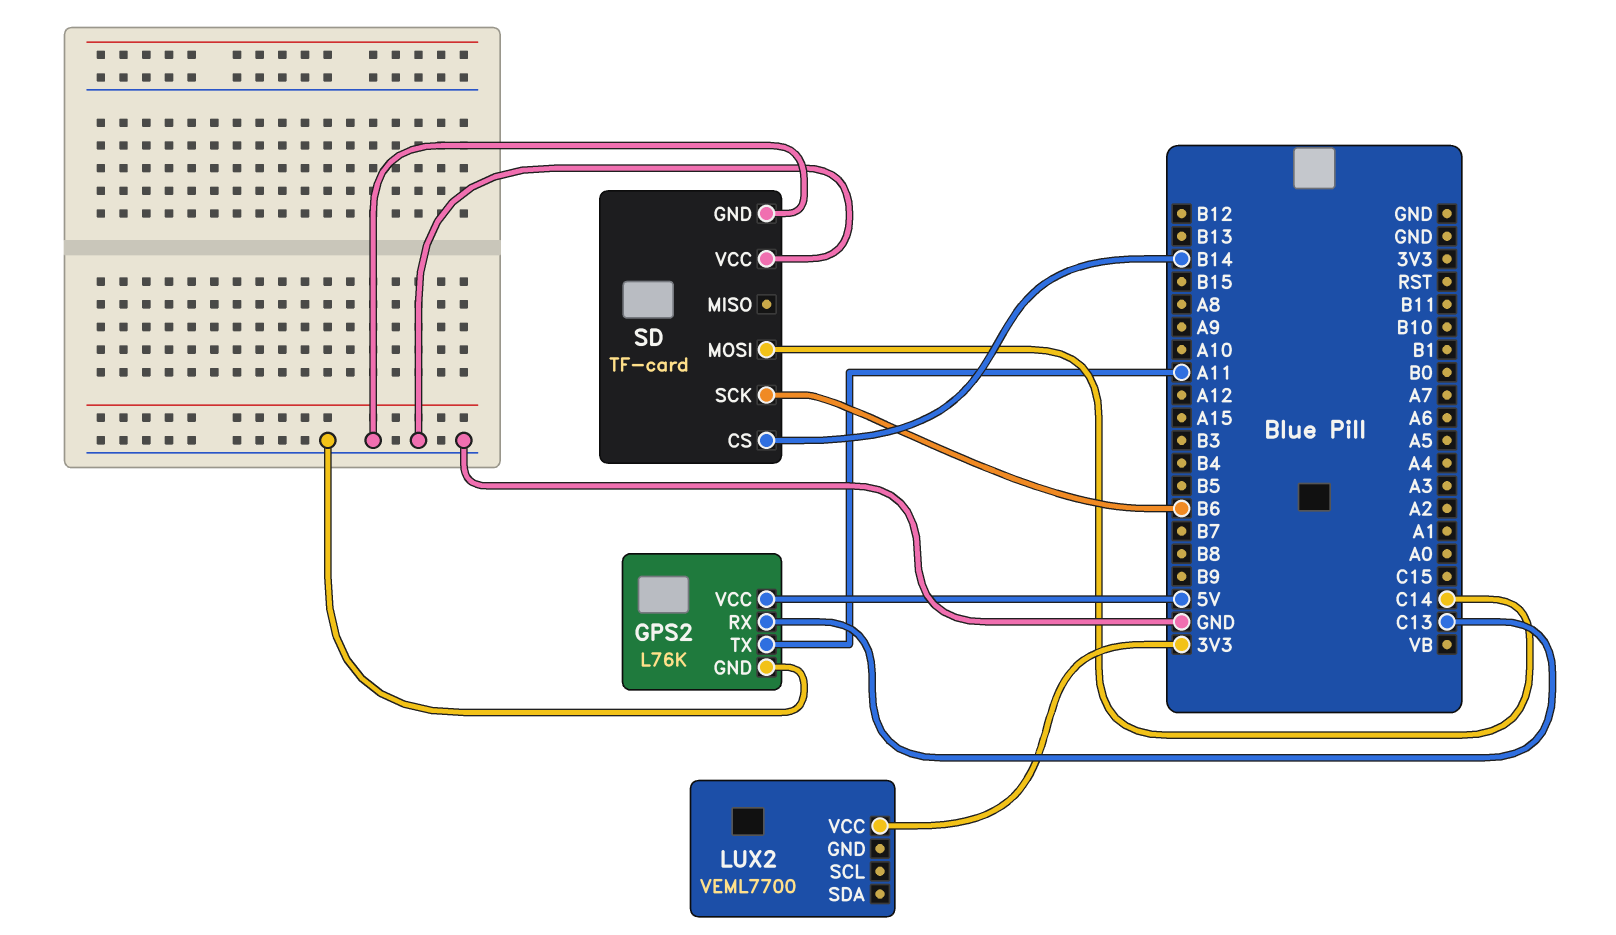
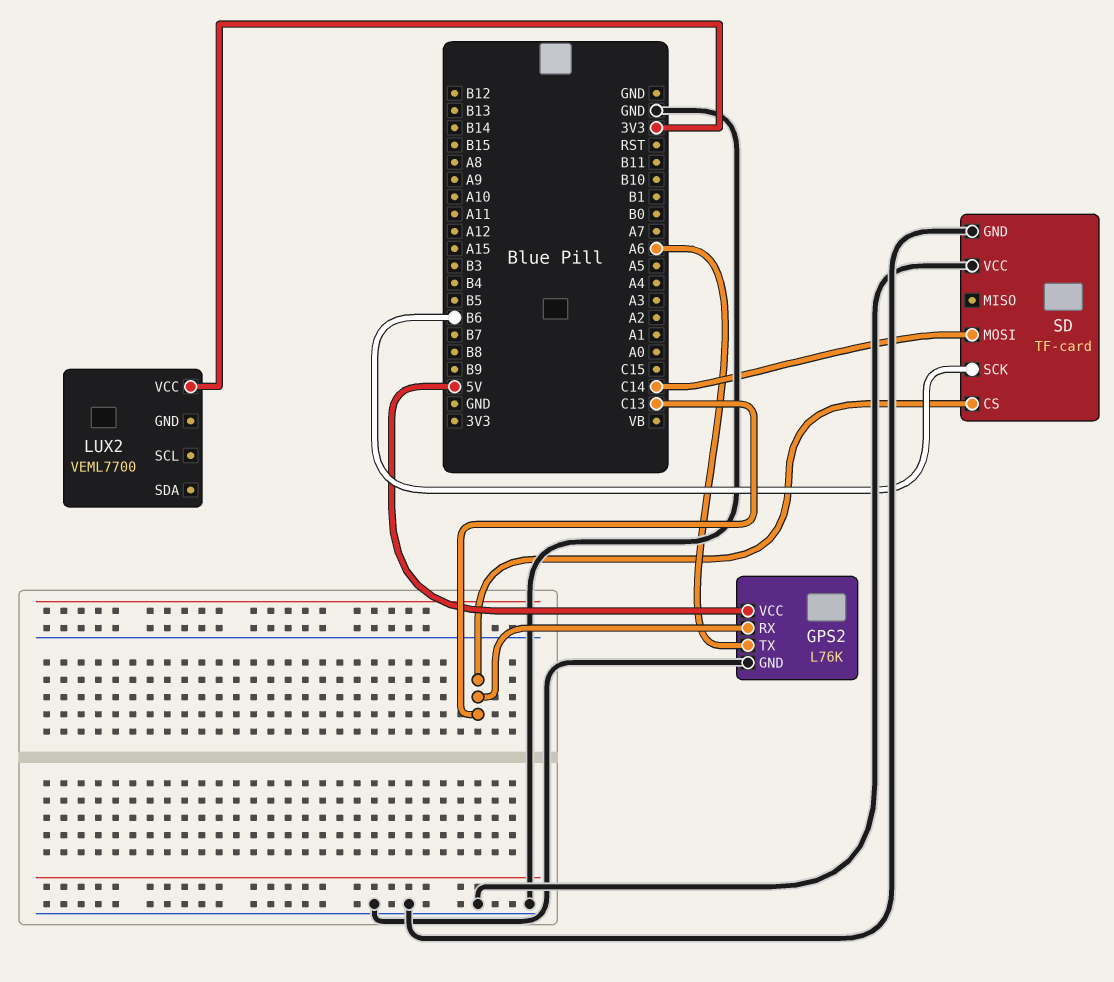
GPS2 pin TX: A11 -> A6
SD pin CS: B14 -> C13

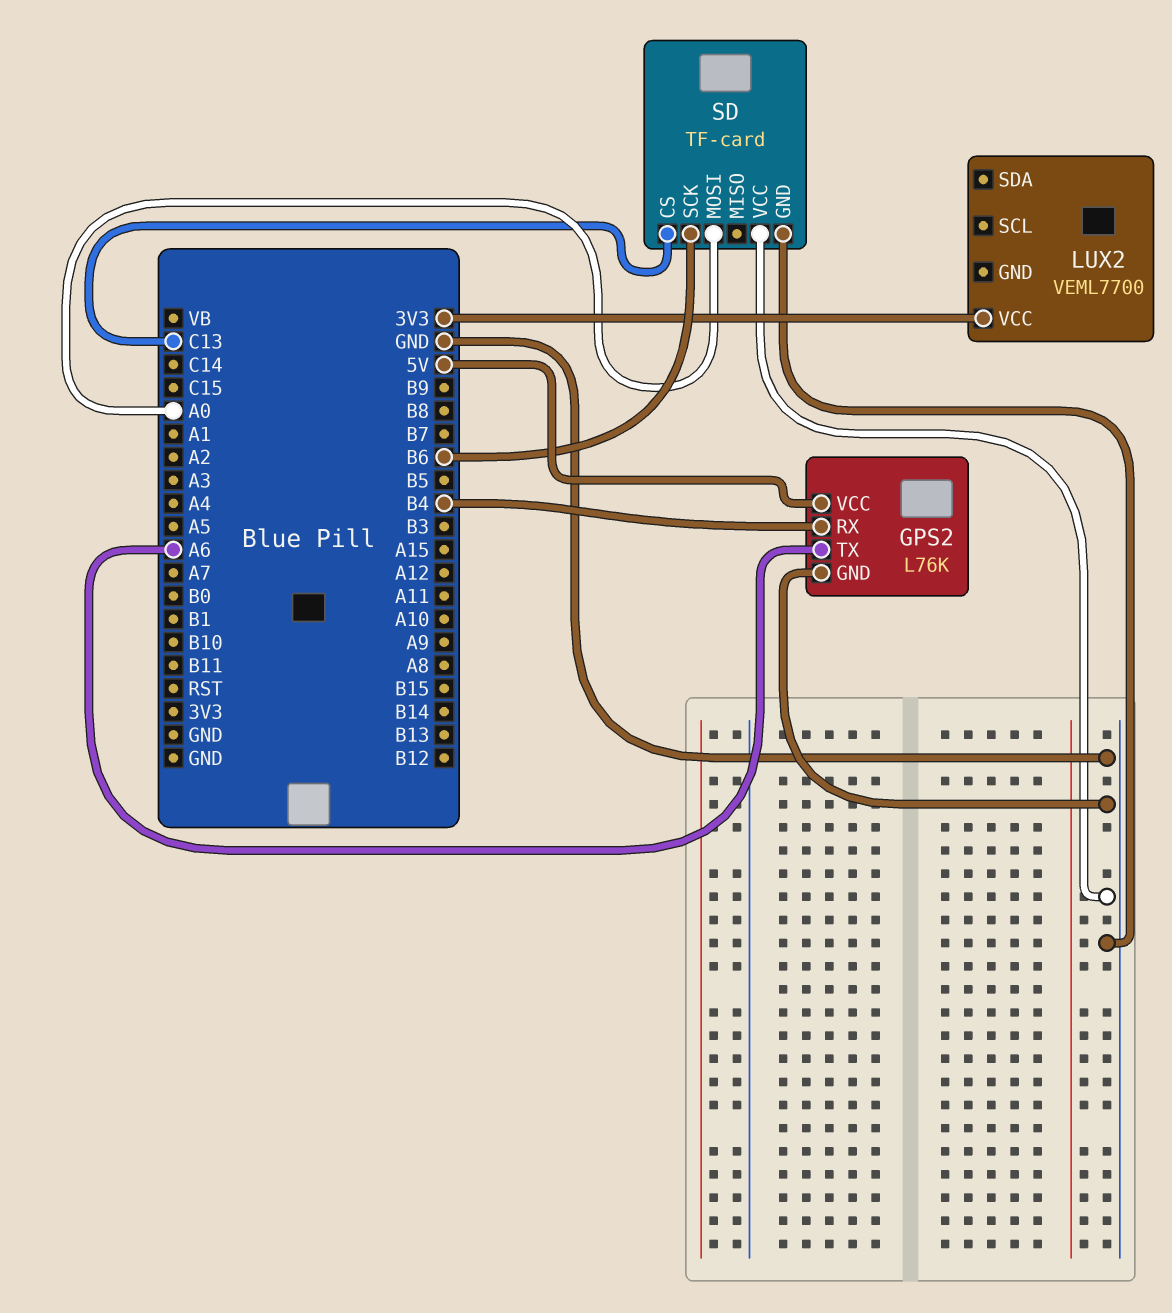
GPS2 pin RX: C13 -> B4
SD pin MOSI: C14 -> A0

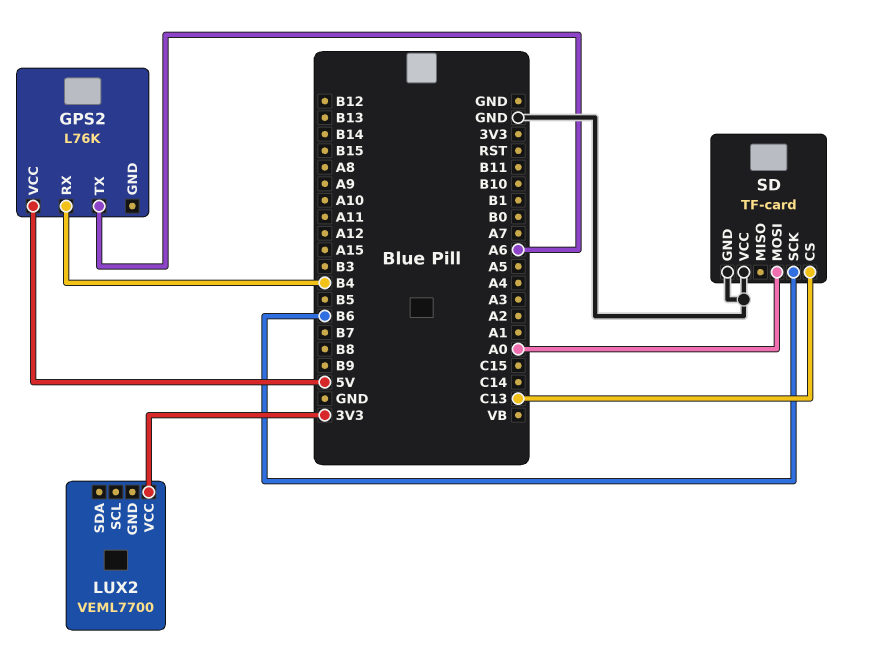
GPS2 pin GND: GND -> none

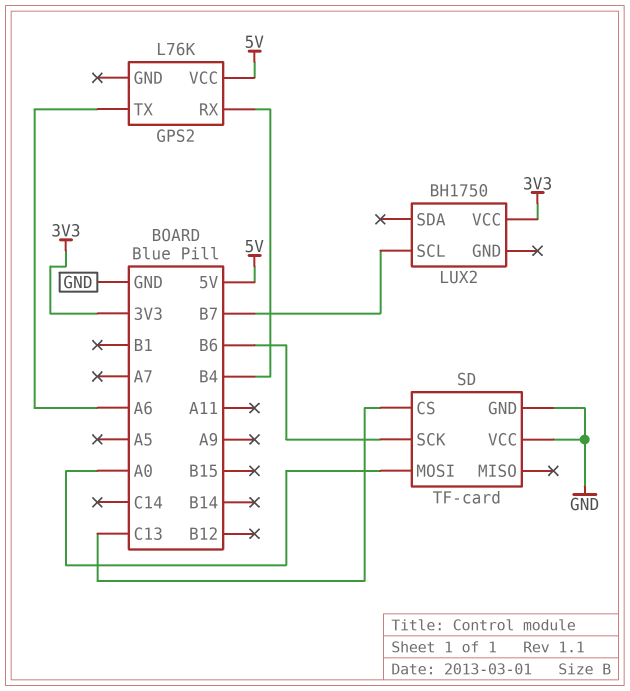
LUX2: VEML7700 -> BH1750
LUX2 pin SCL: none -> B7

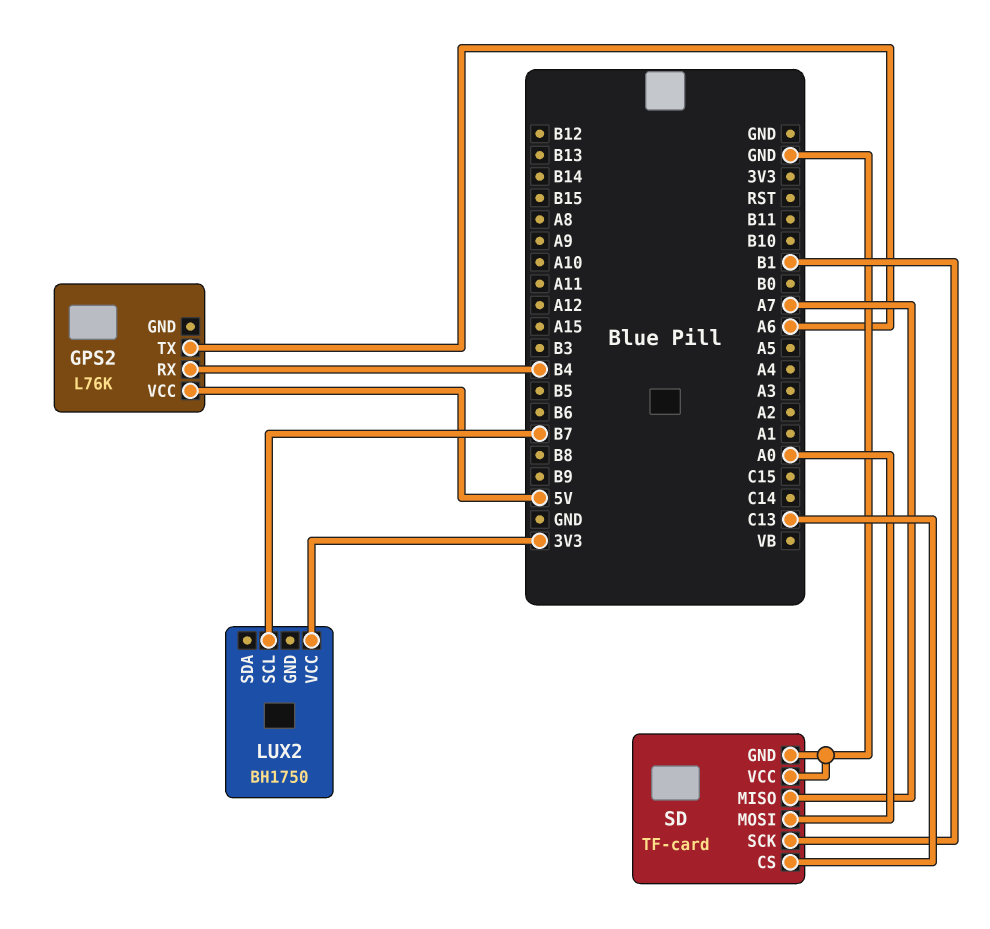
SD pin MISO: none -> A7
SD pin SCK: B6 -> B1

